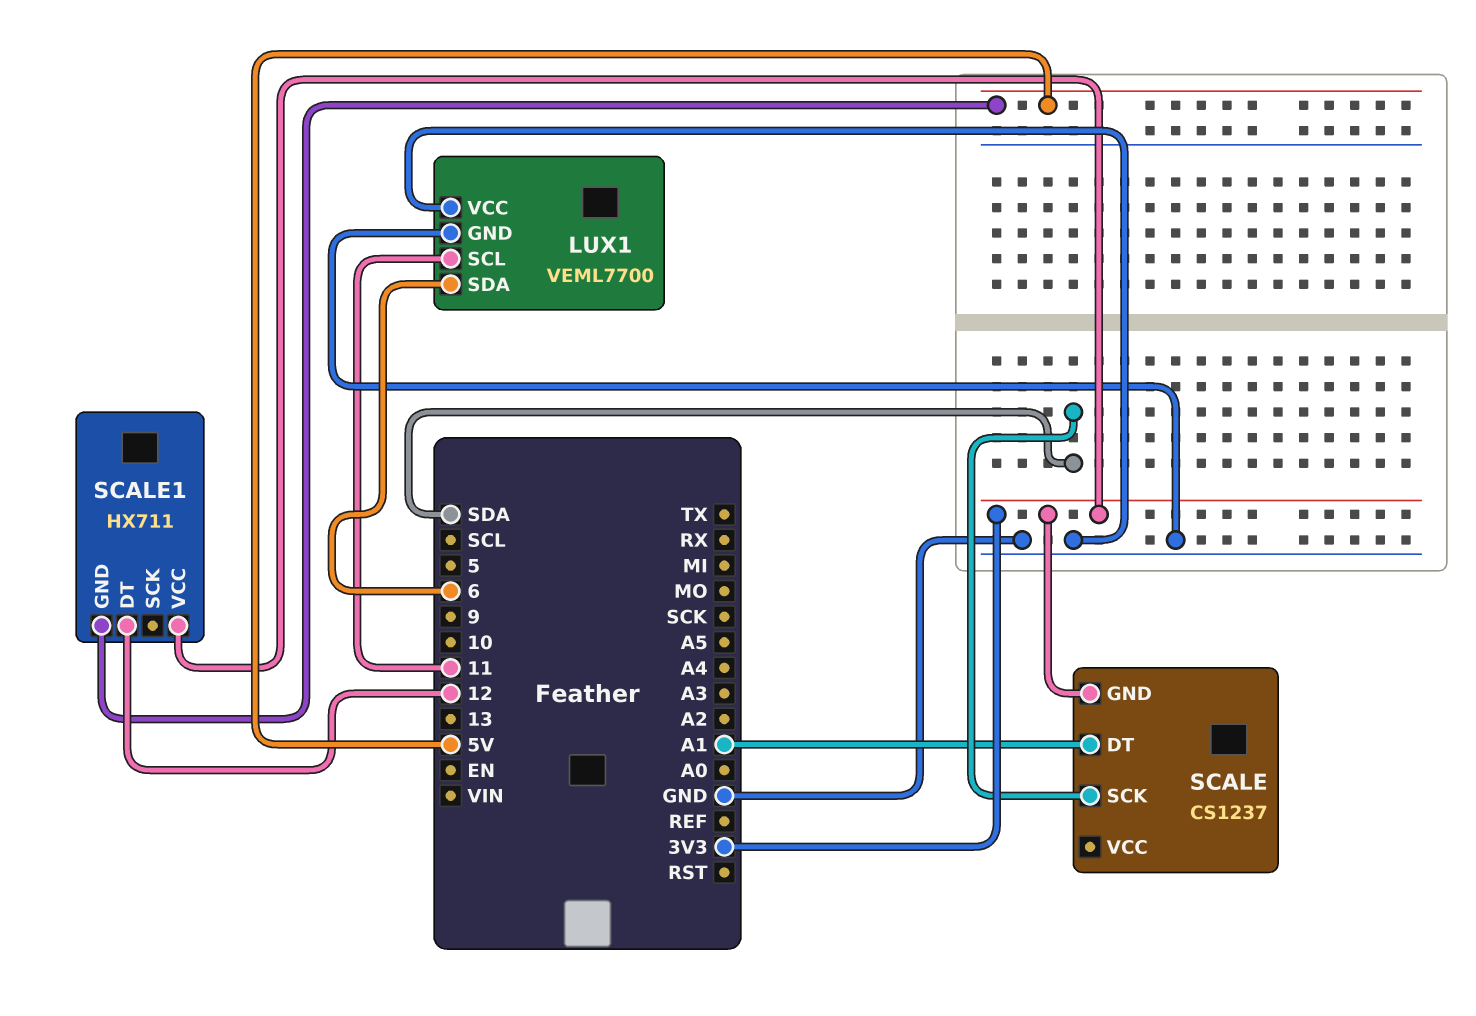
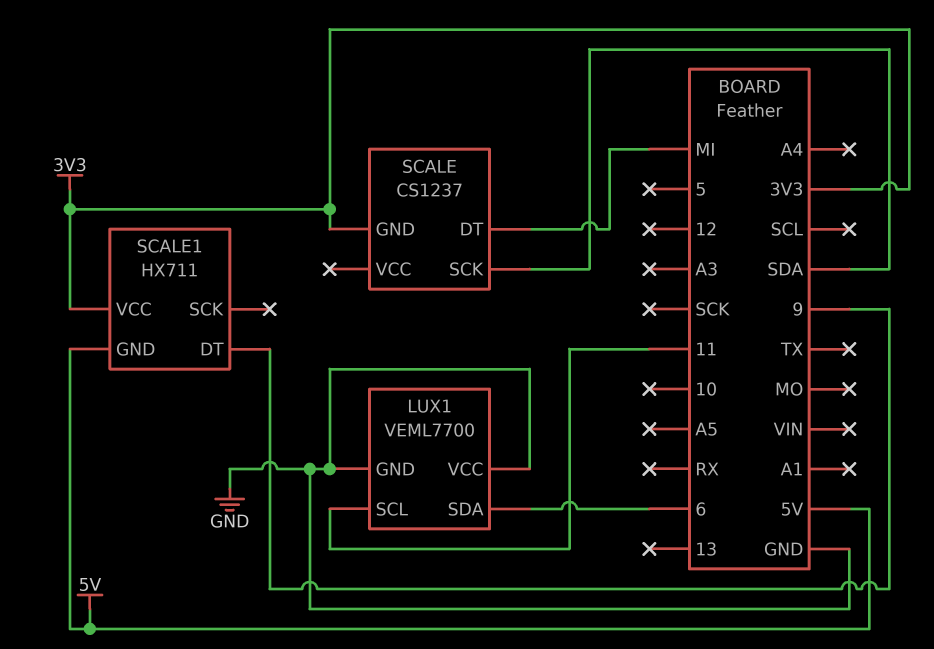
SCALE pin DT: A1 -> MI
SCALE1 pin DT: 12 -> 9

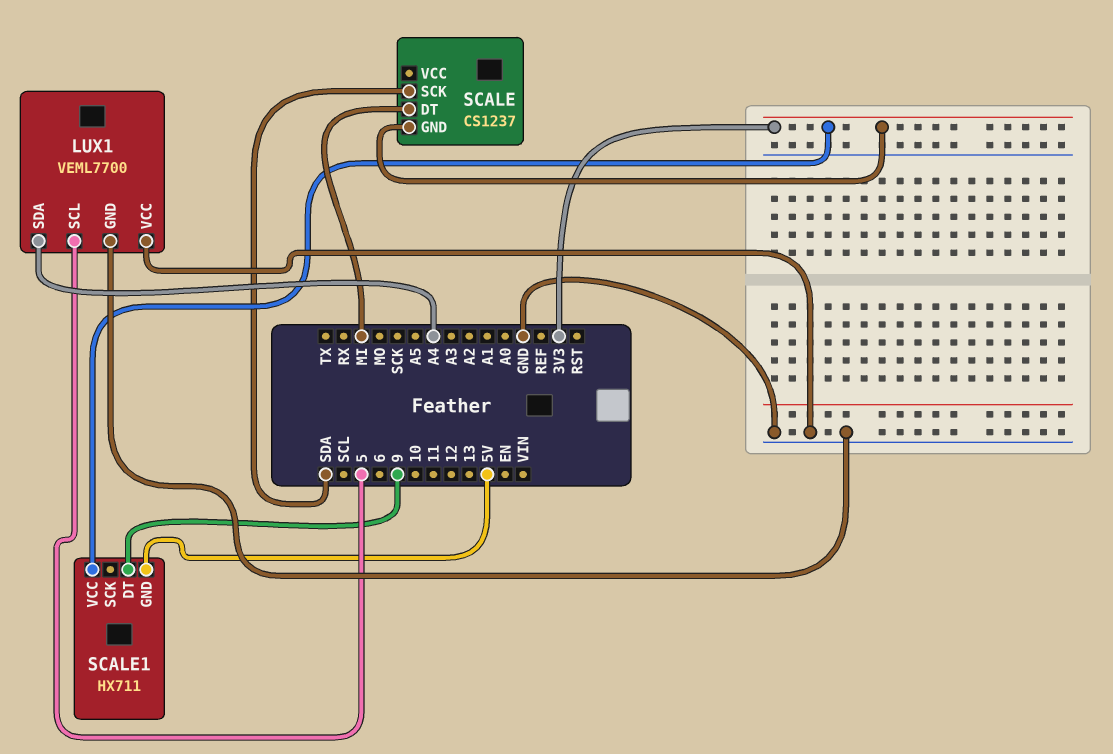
LUX1 pin SCL: 11 -> 5
LUX1 pin SDA: 6 -> A4

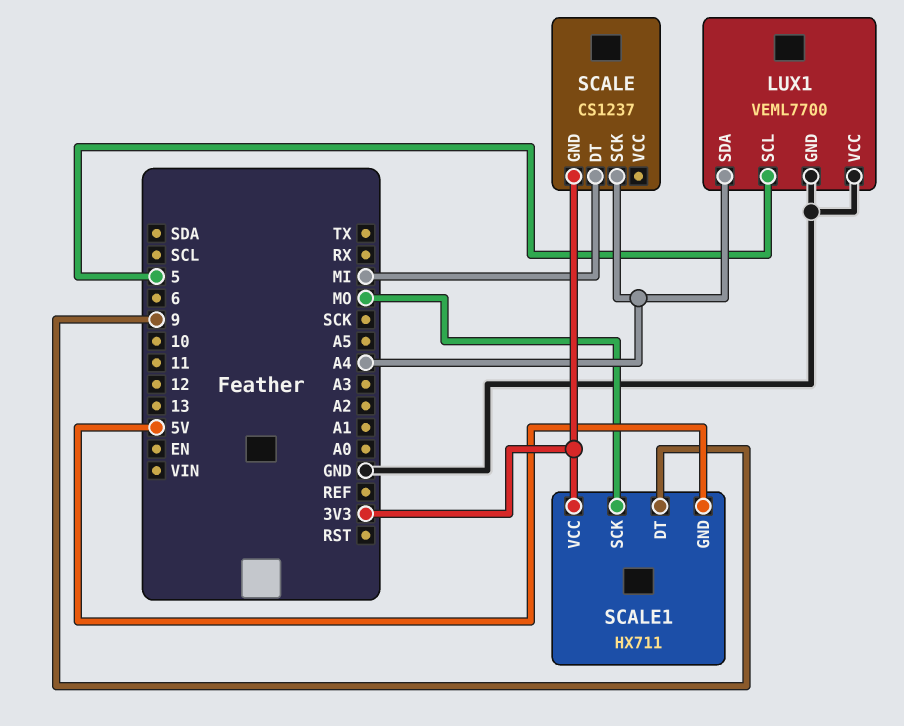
SCALE pin SCK: SDA -> A4
SCALE1 pin SCK: none -> MO

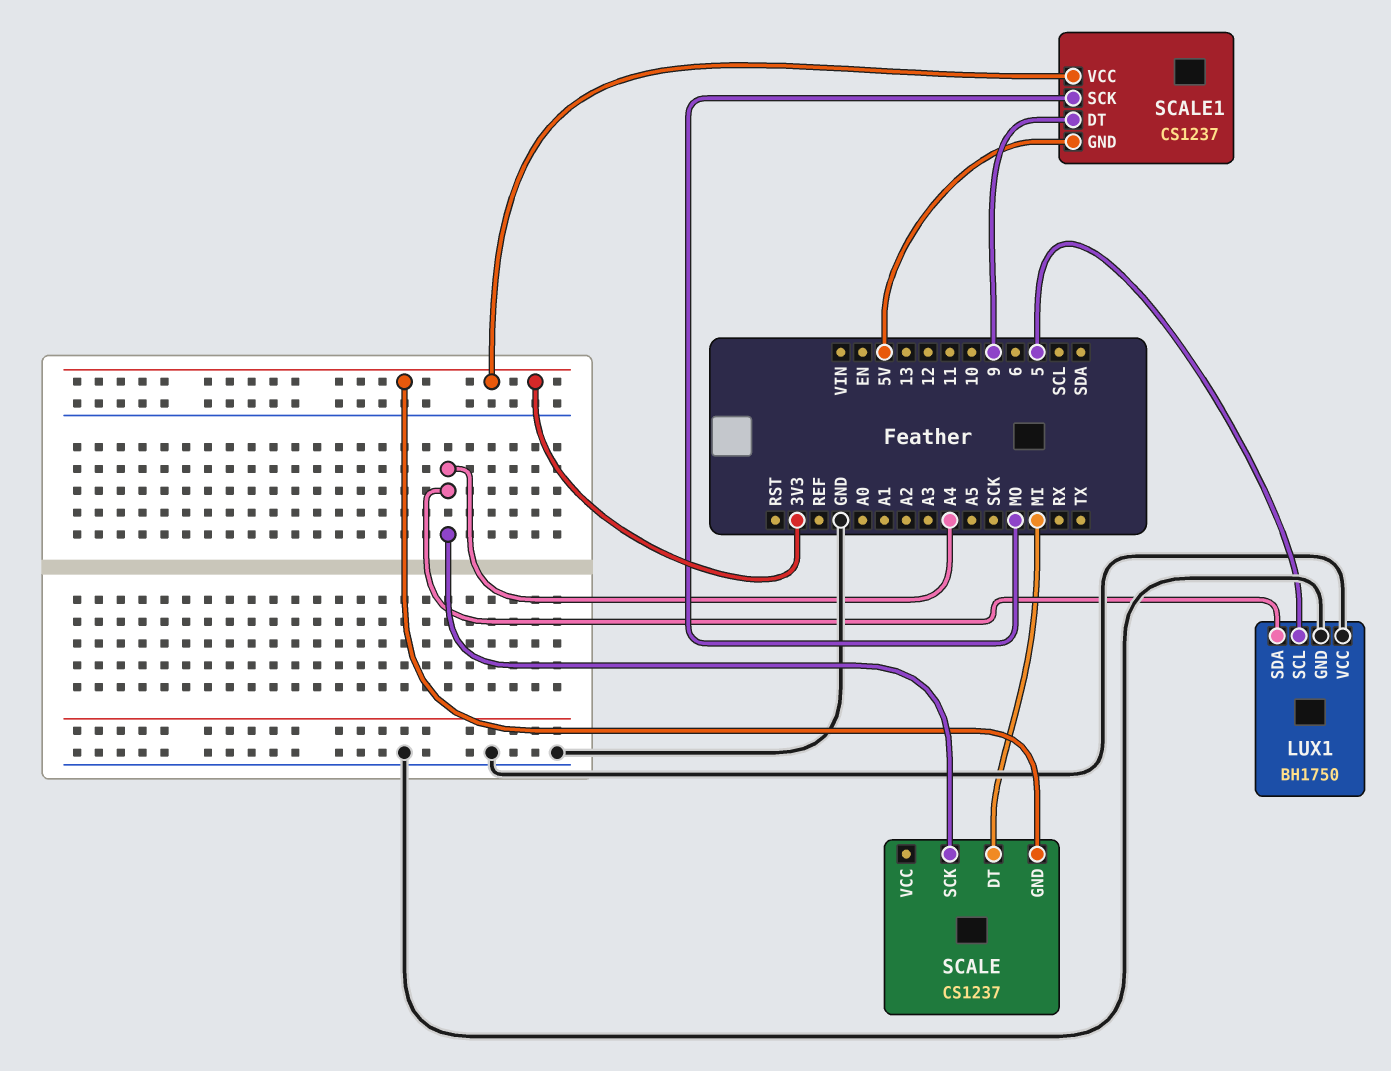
LUX1: VEML7700 -> BH1750
SCALE1: HX711 -> CS1237

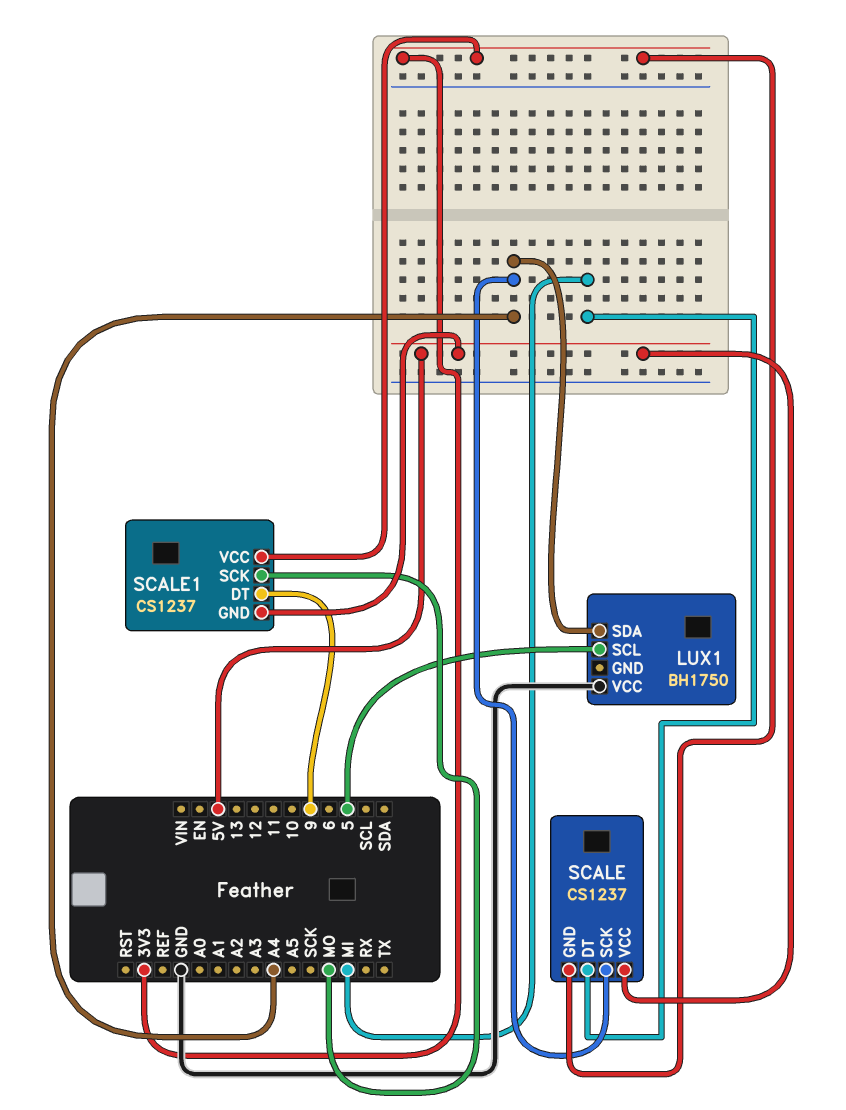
LUX1 pin GND: GND -> none
SCALE pin VCC: none -> 5V

